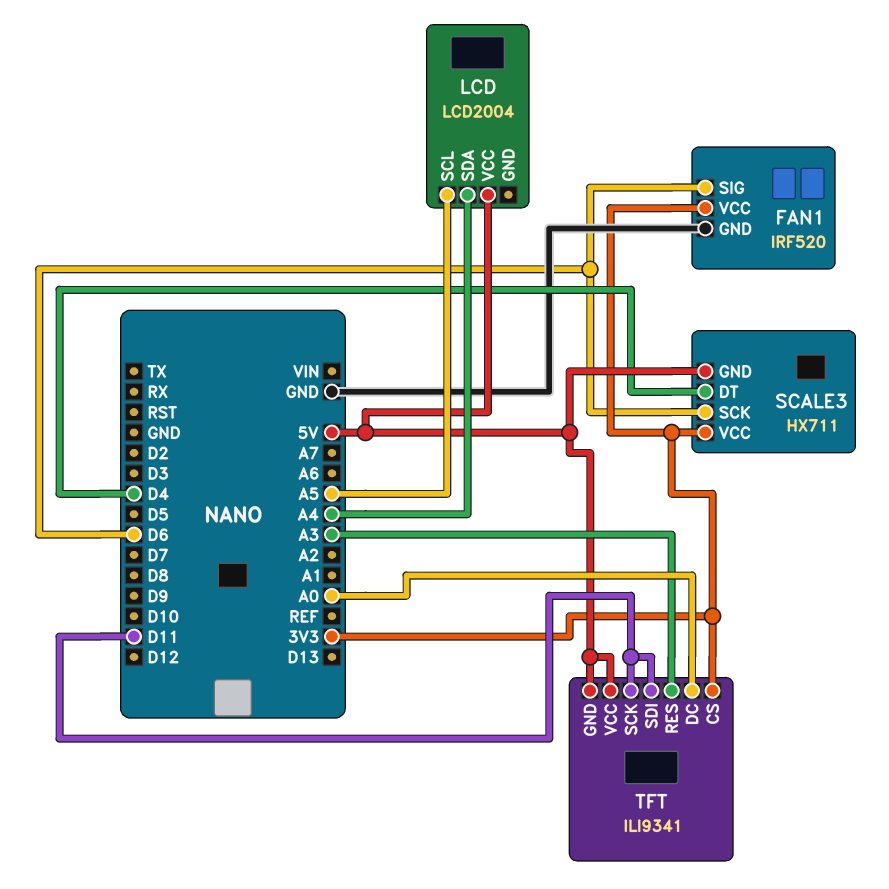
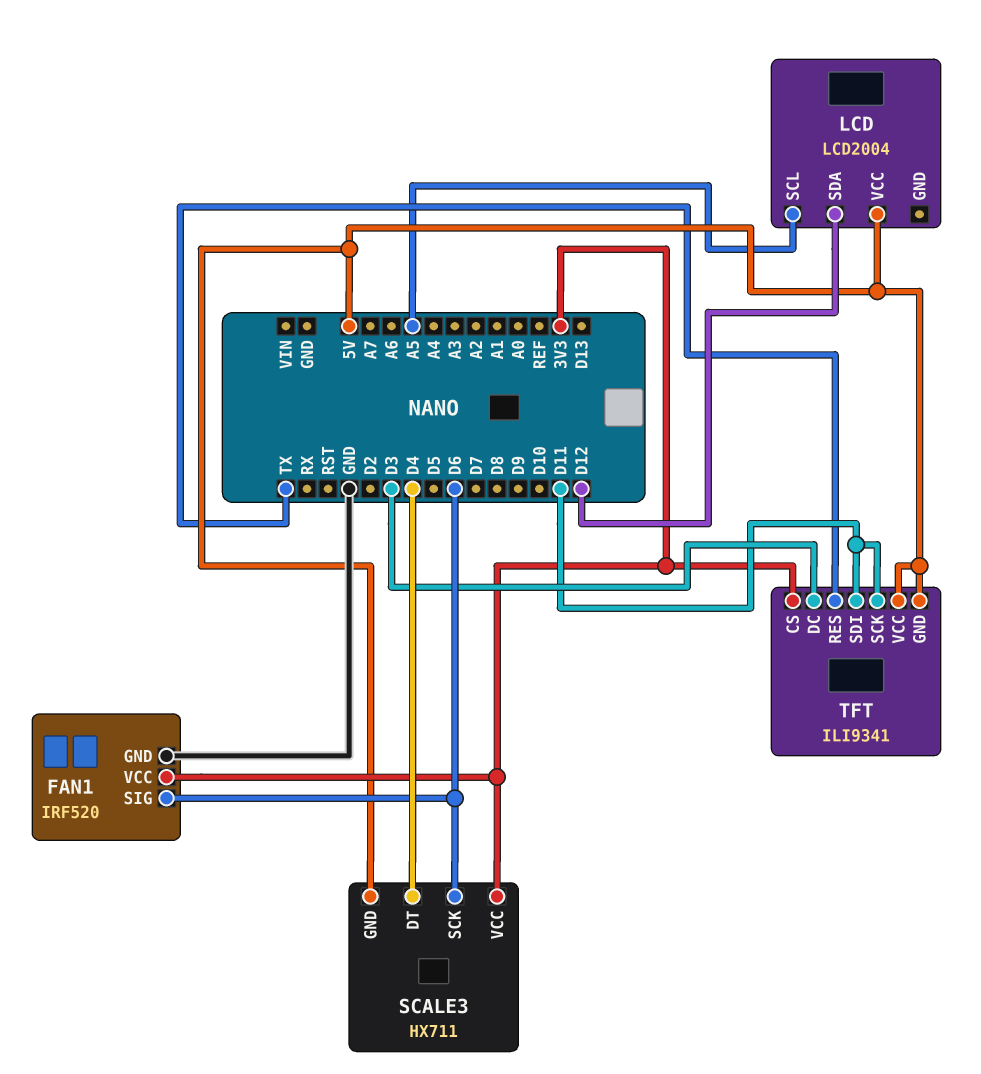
LCD pin SDA: A4 -> D12
TFT pin DC: A0 -> D3
TFT pin RES: A3 -> TX

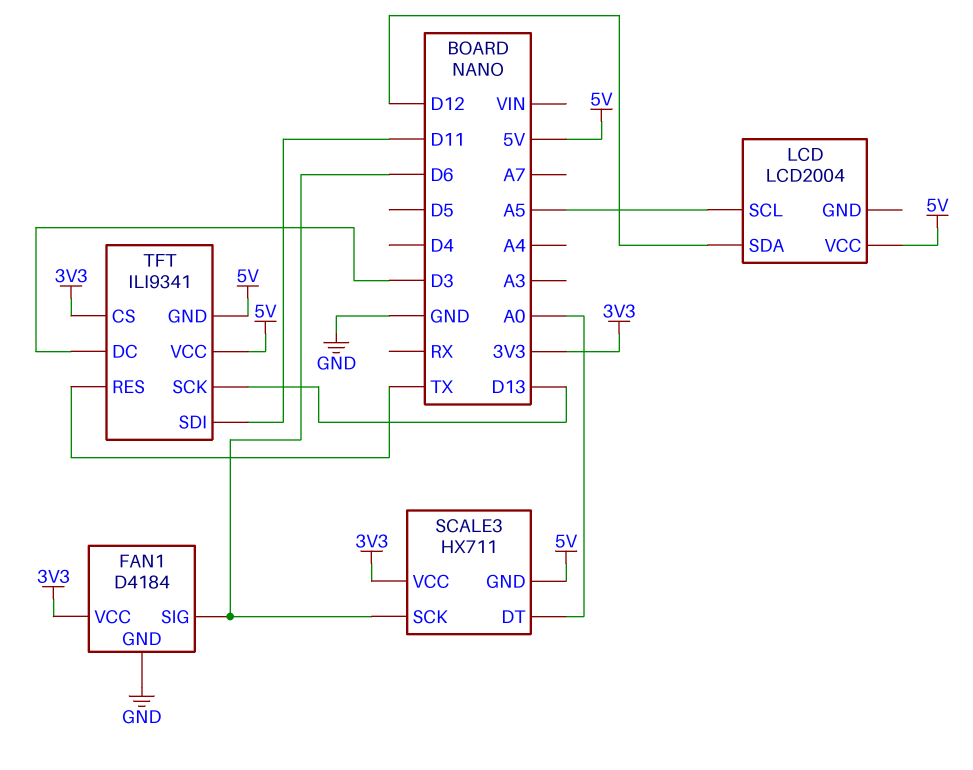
FAN1: IRF520 -> D4184
SCALE3 pin DT: D4 -> A0
TFT pin SCK: D11 -> D13

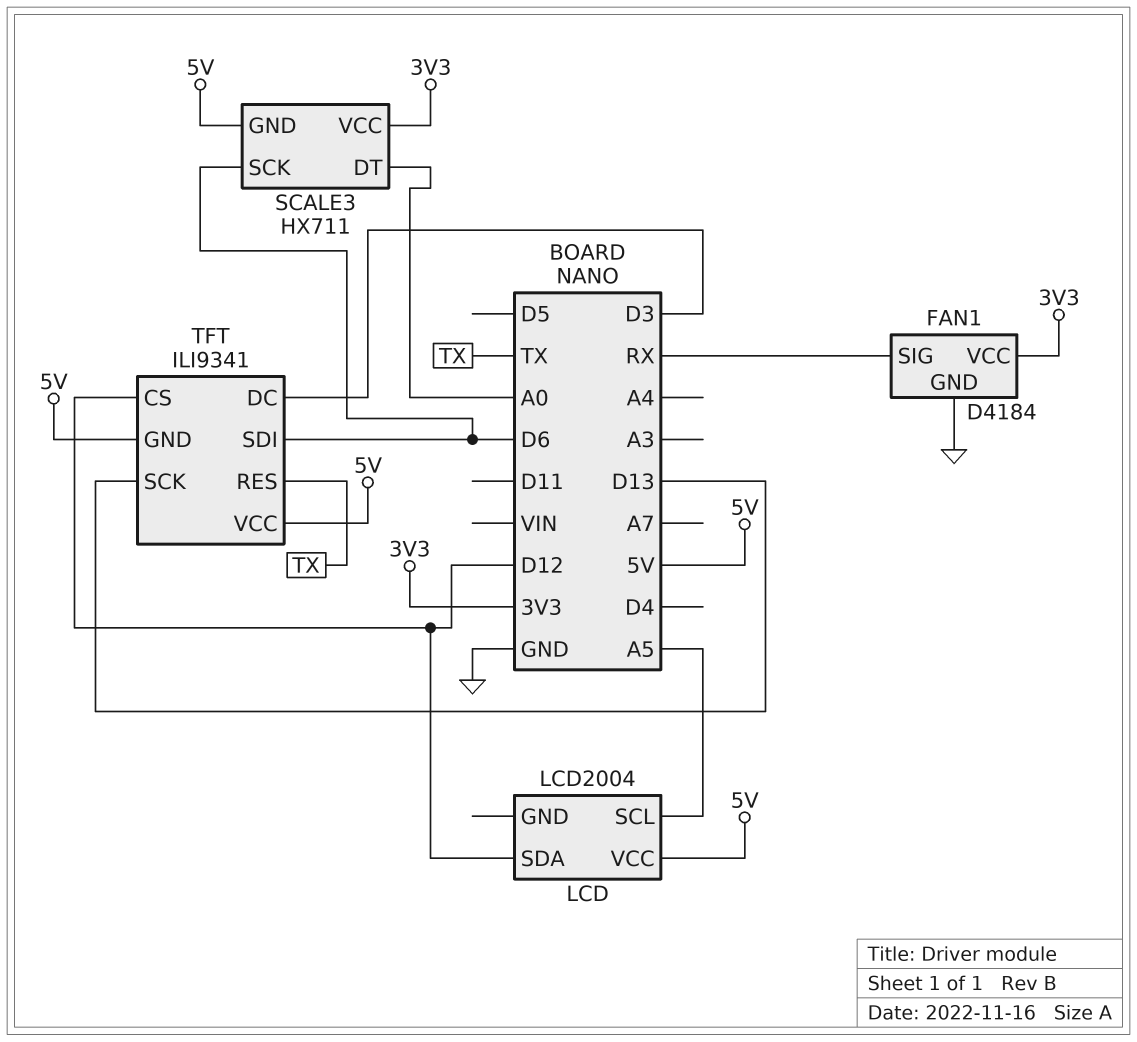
FAN1 pin SIG: D6 -> RX
TFT pin CS: 3V3 -> D12
TFT pin SDI: D11 -> D6

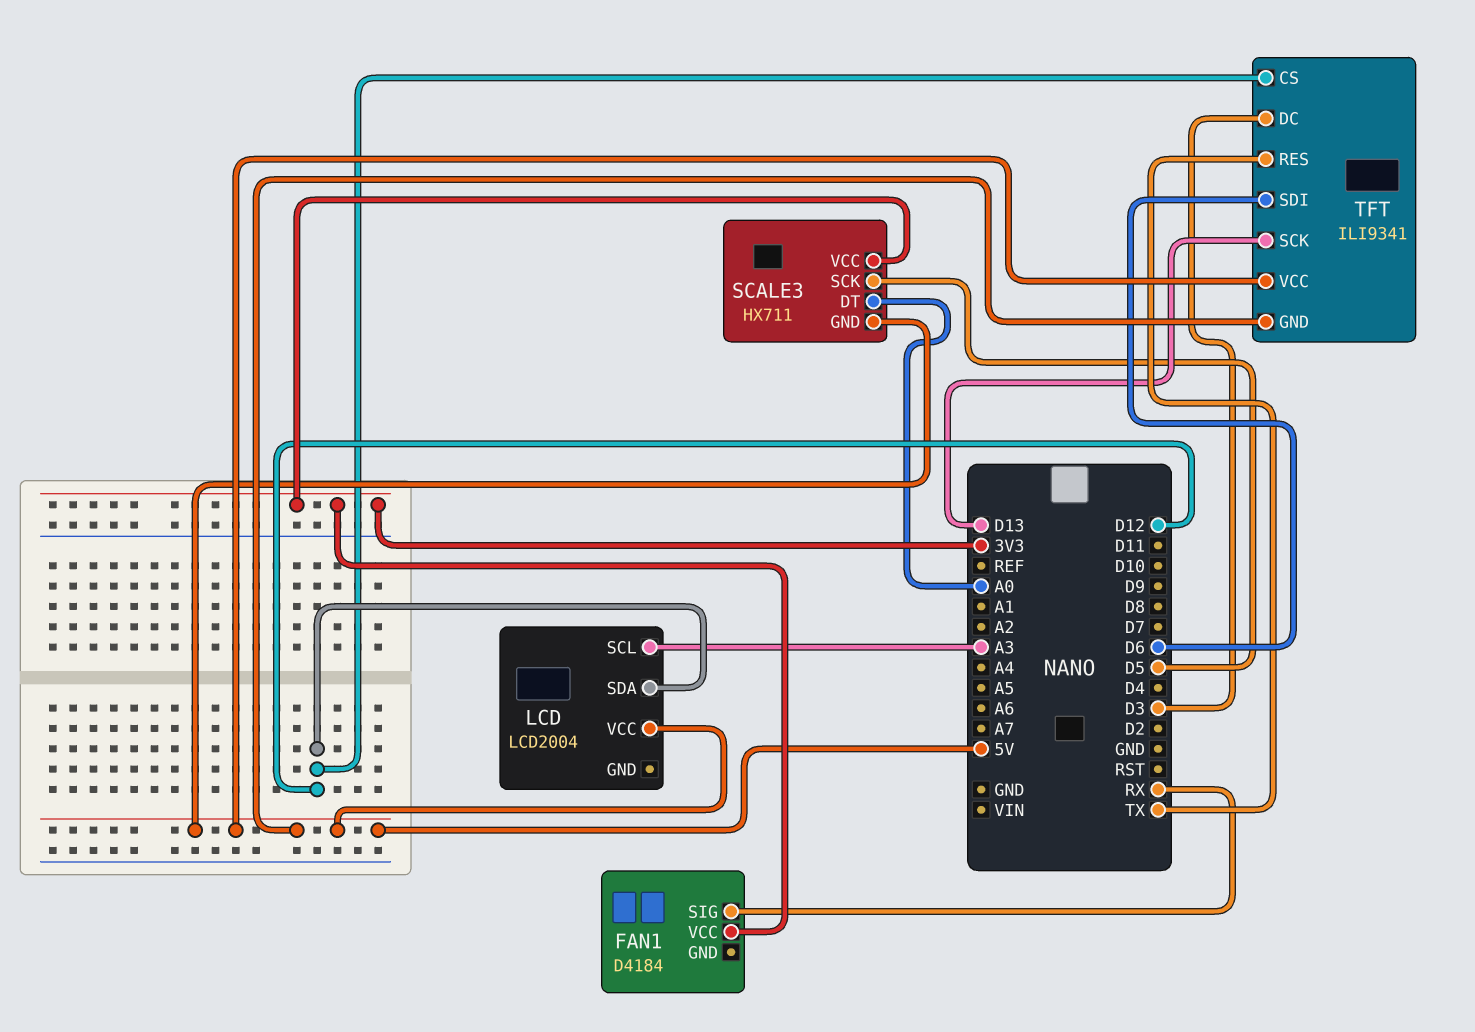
FAN1 pin GND: GND -> none
LCD pin SCL: A5 -> A3
SCALE3 pin SCK: D6 -> D5

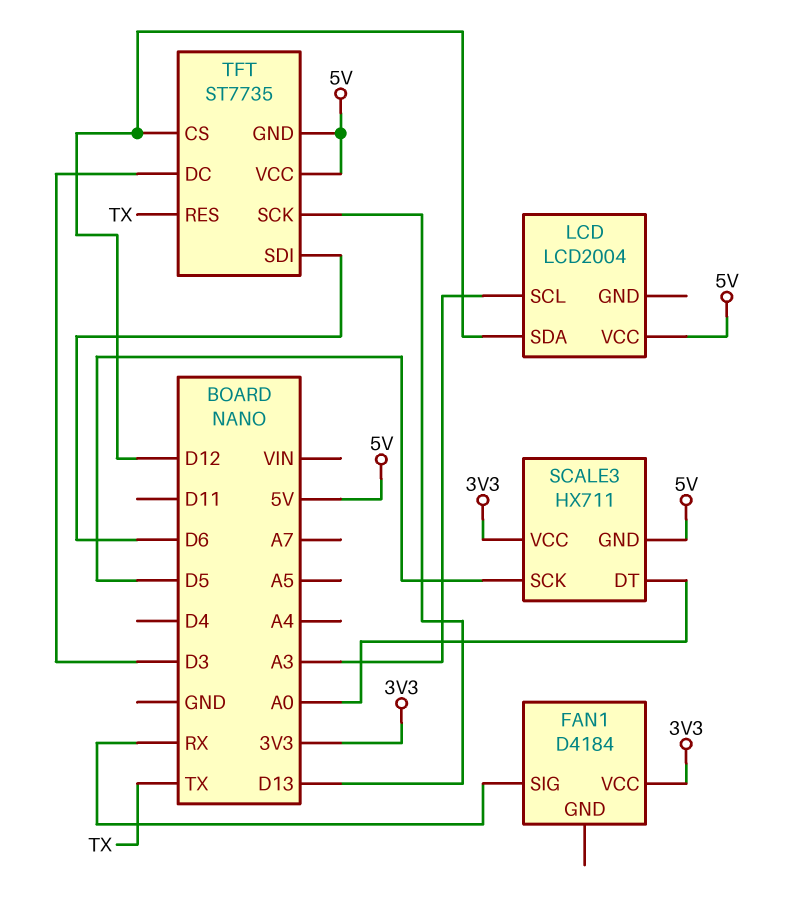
TFT: ILI9341 -> ST7735

